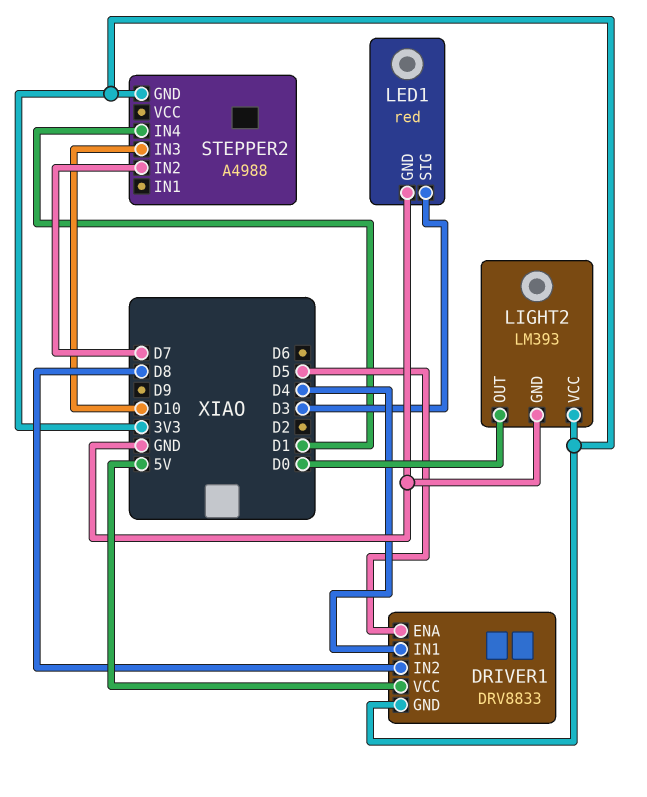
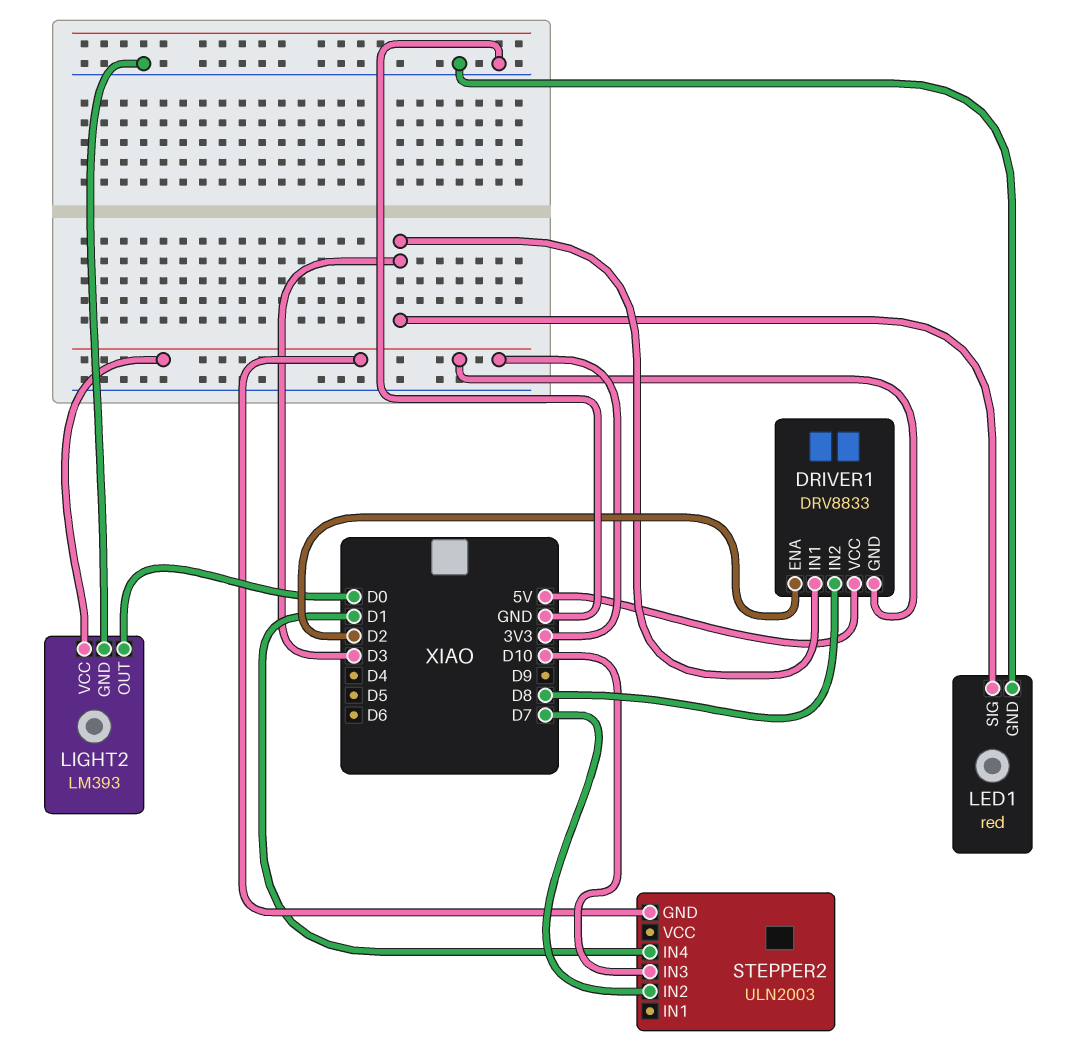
DRIVER1 pin ENA: D5 -> D2
DRIVER1 pin IN1: D4 -> D3
STEPPER2: A4988 -> ULN2003

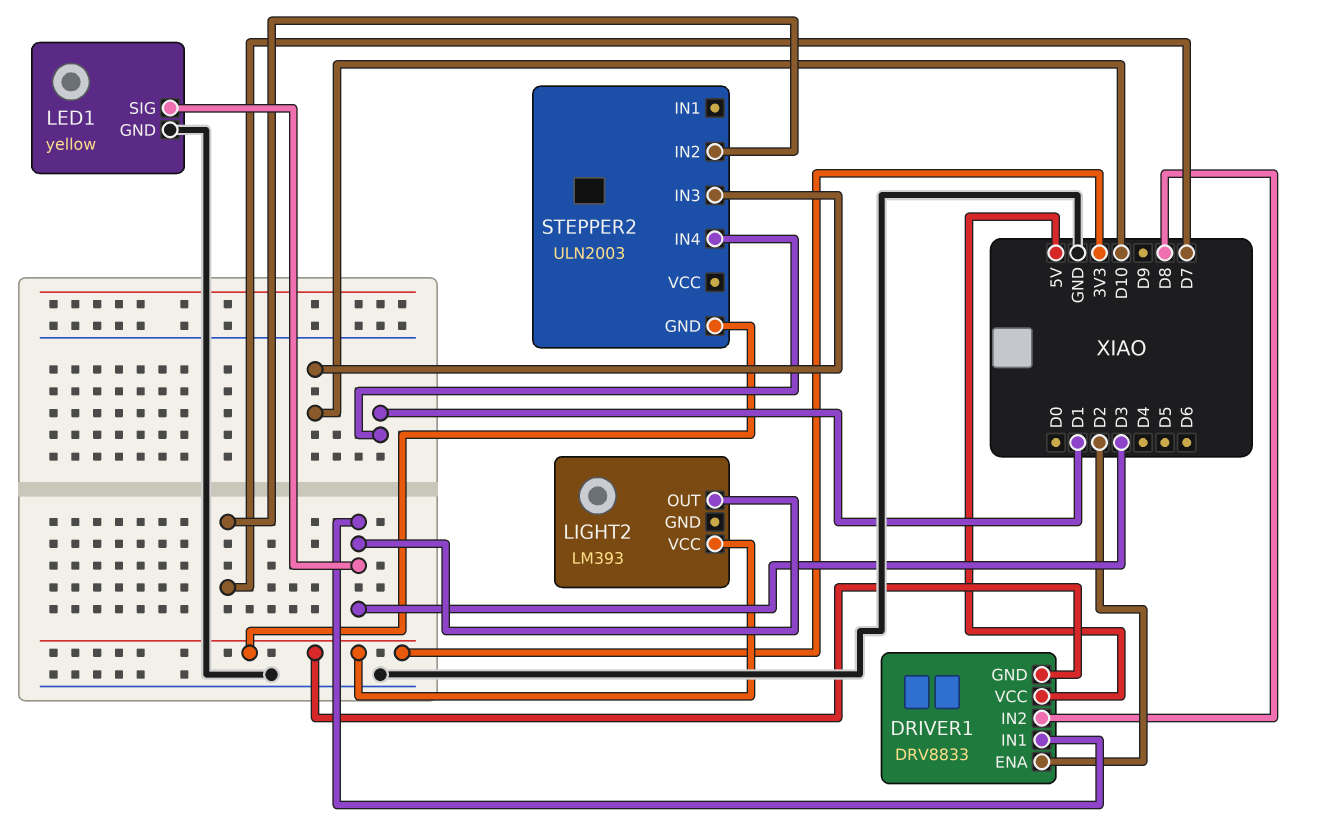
LED1: red -> yellow
LIGHT2 pin GND: GND -> none
LIGHT2 pin OUT: D0 -> D3

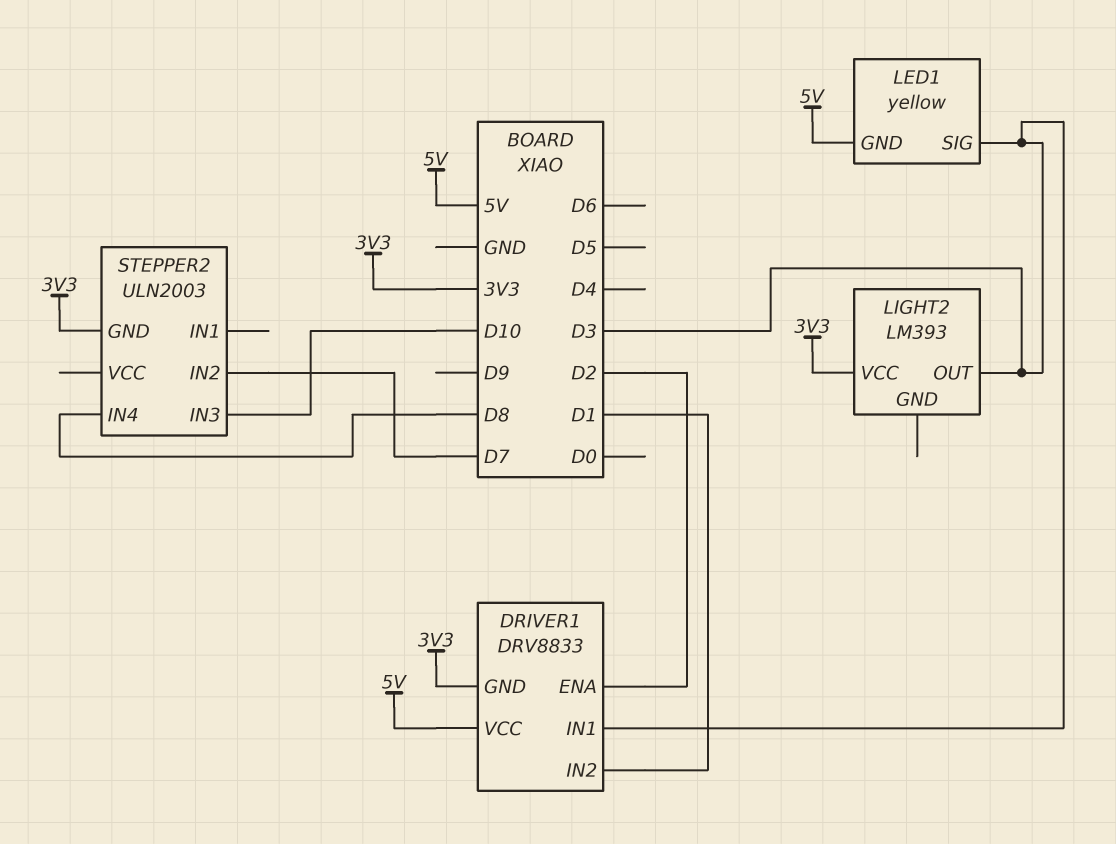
DRIVER1 pin IN2: D8 -> D1
LED1 pin GND: GND -> 5V
STEPPER2 pin IN4: D1 -> D8

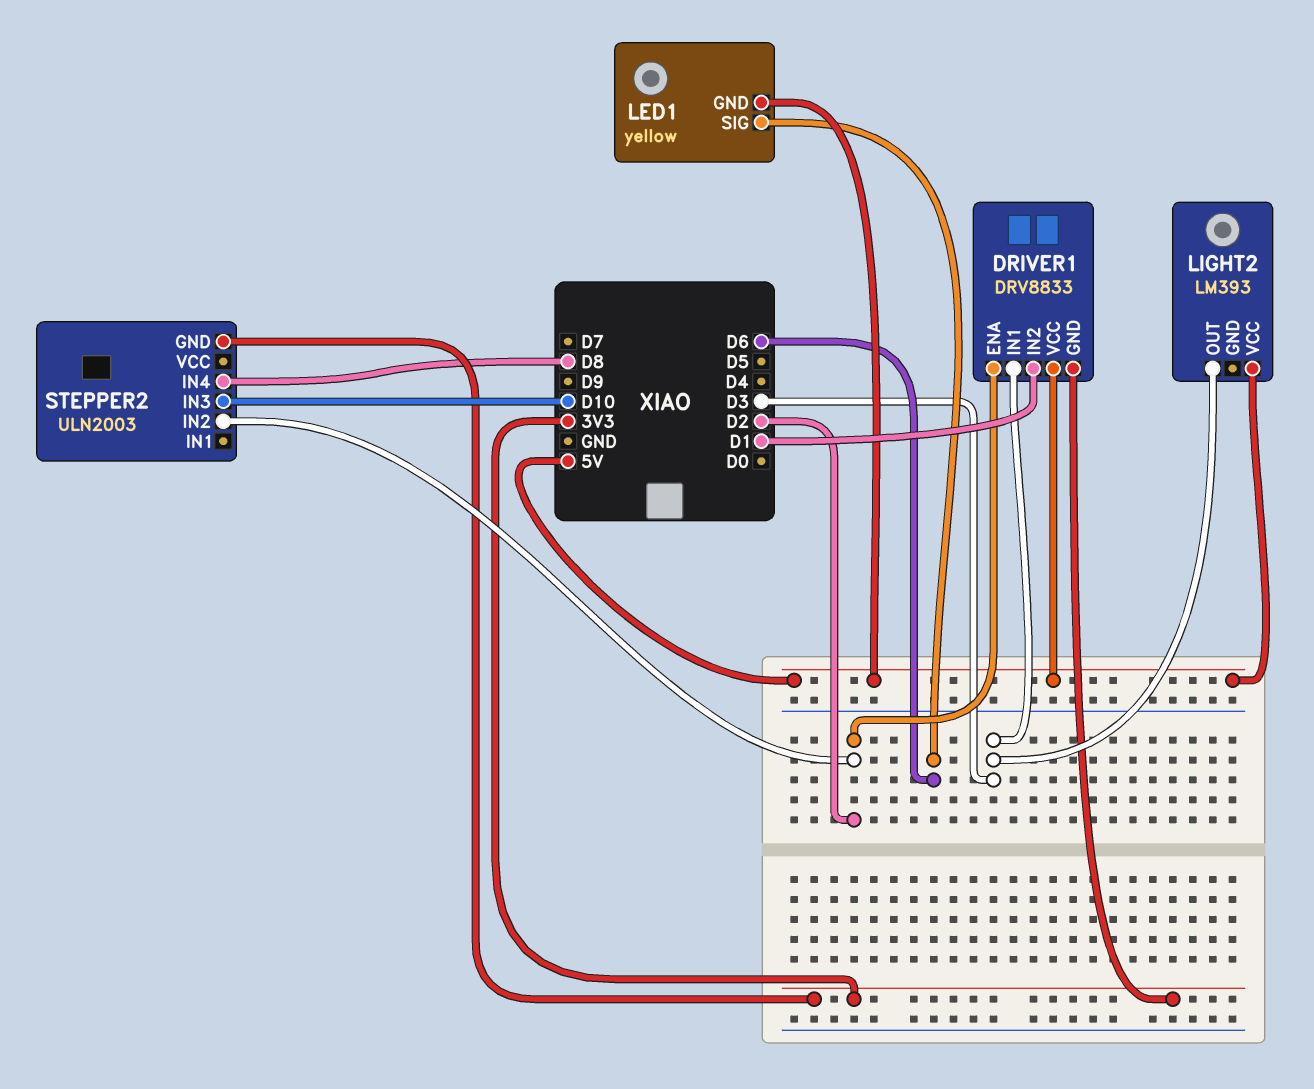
LED1 pin SIG: D3 -> D6
LIGHT2 pin VCC: 3V3 -> 5V
STEPPER2 pin IN2: D7 -> D2

